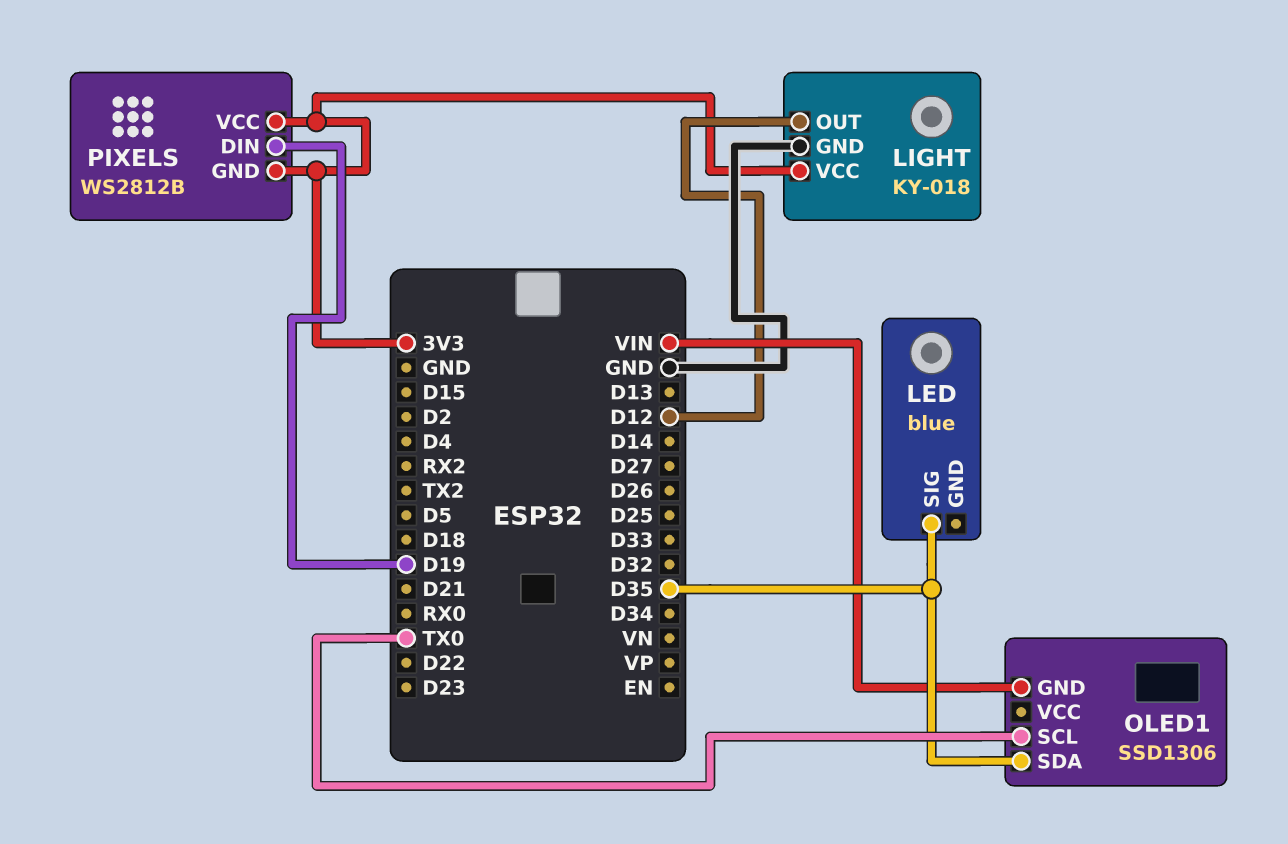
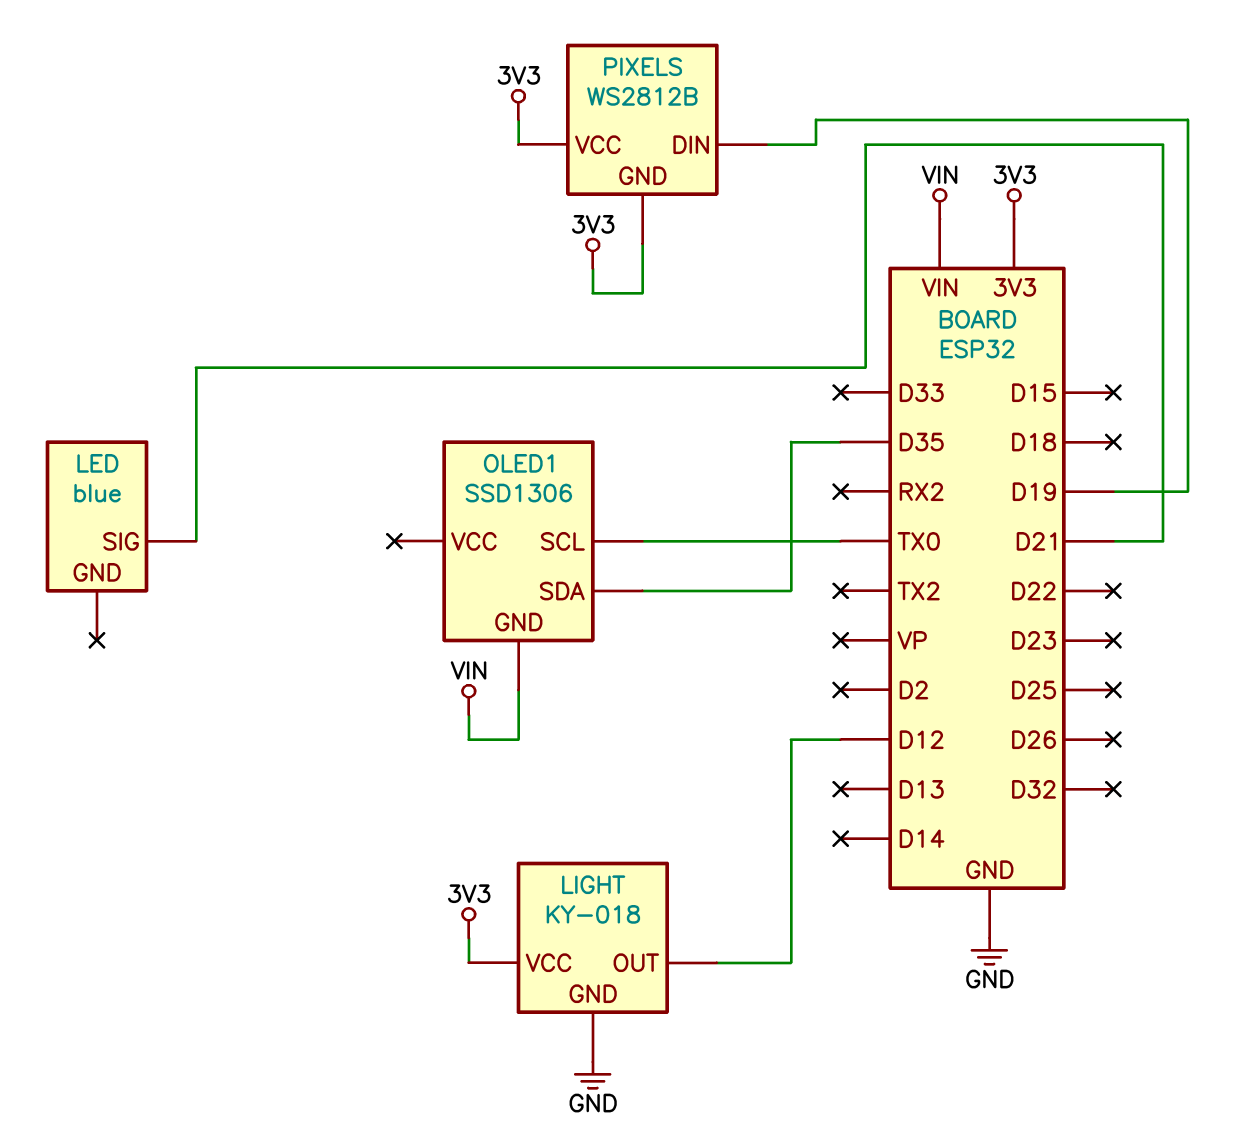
LED pin SIG: D35 -> D21

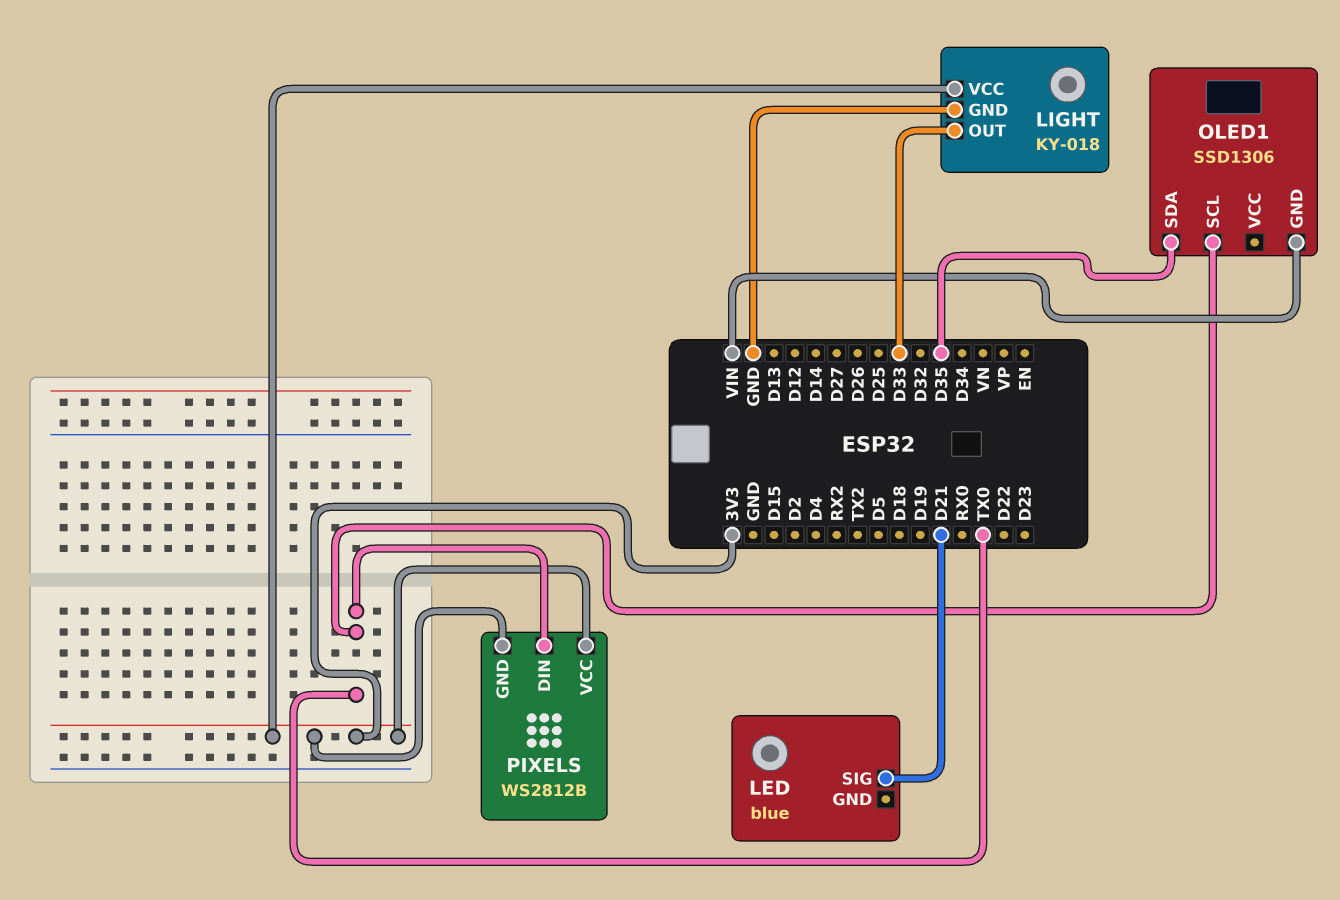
LIGHT pin OUT: D12 -> D33
PIXELS pin DIN: D19 -> TX0

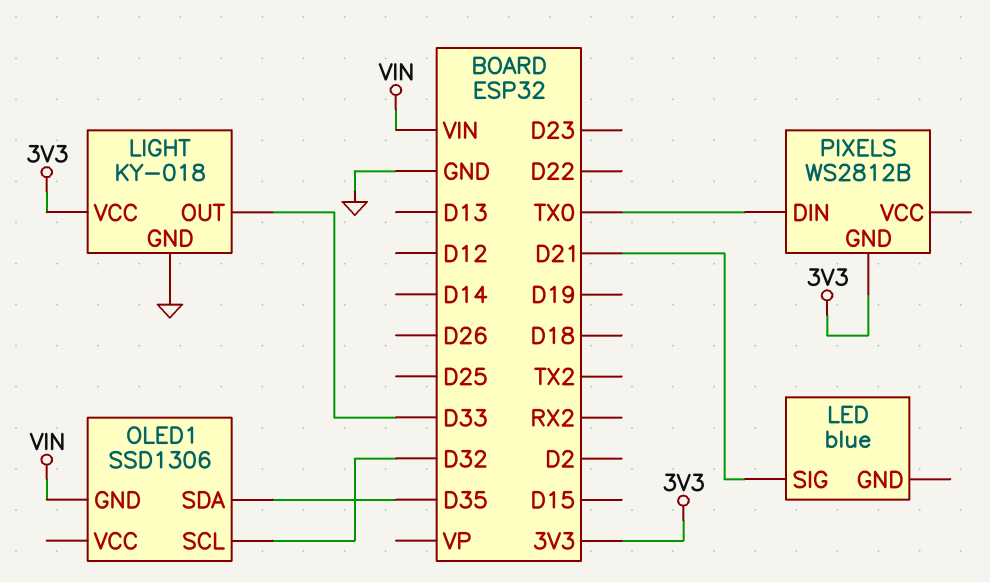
OLED1 pin SCL: TX0 -> D32
PIXELS pin VCC: 3V3 -> none

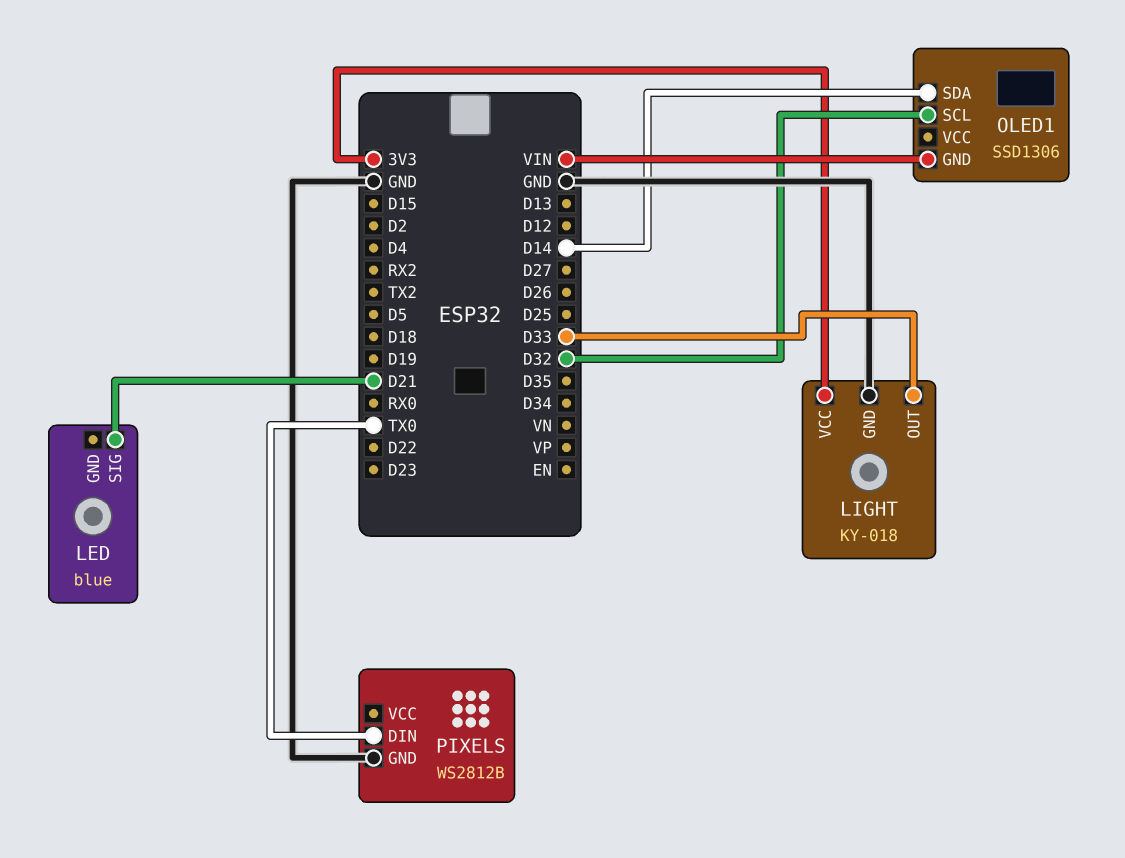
OLED1 pin SDA: D35 -> D14
PIXELS pin GND: 3V3 -> GND

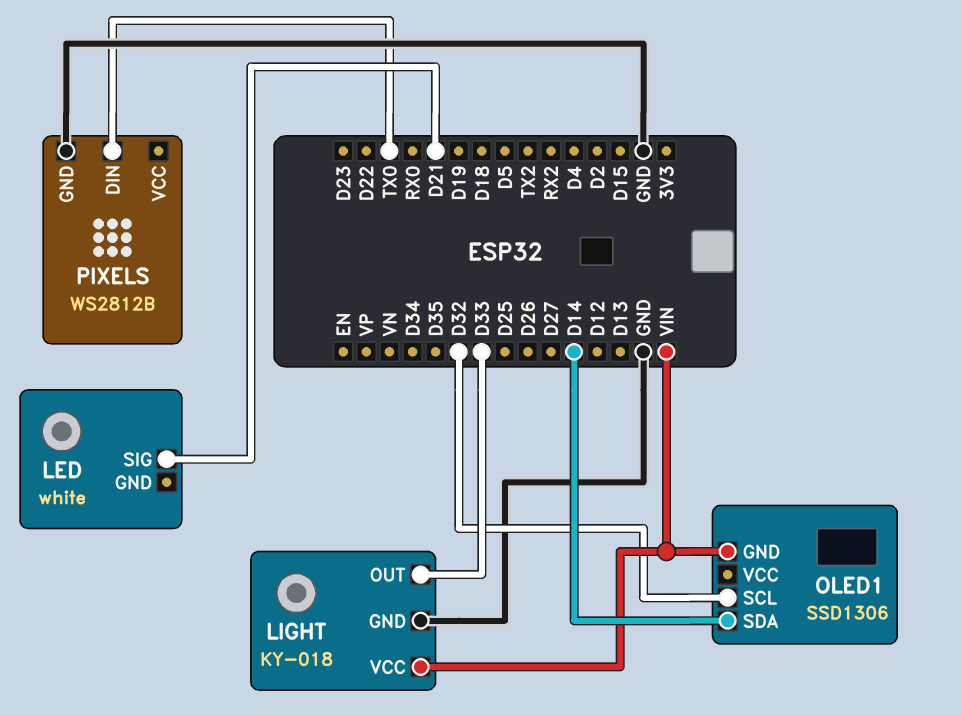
LED: blue -> white
LIGHT pin VCC: 3V3 -> VIN

